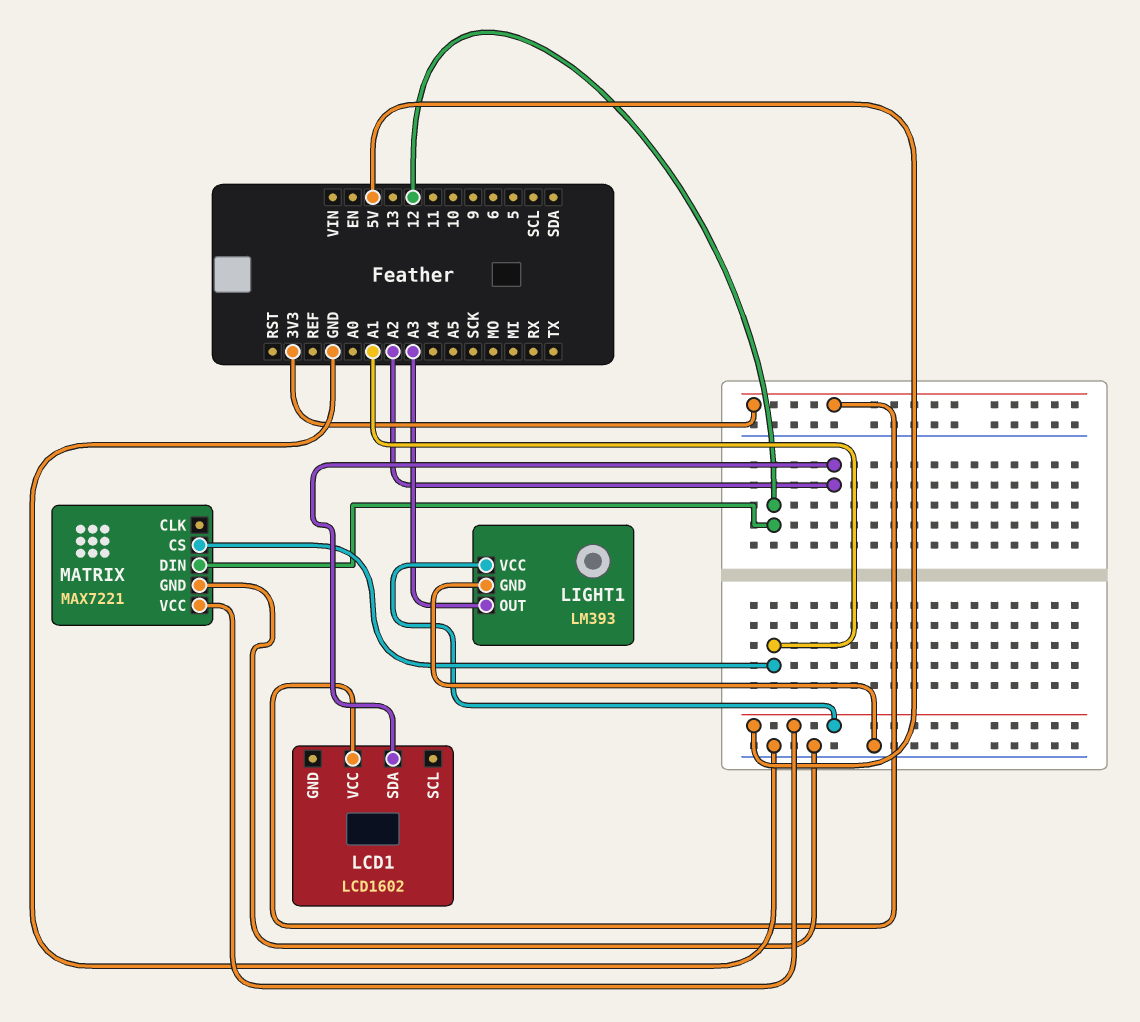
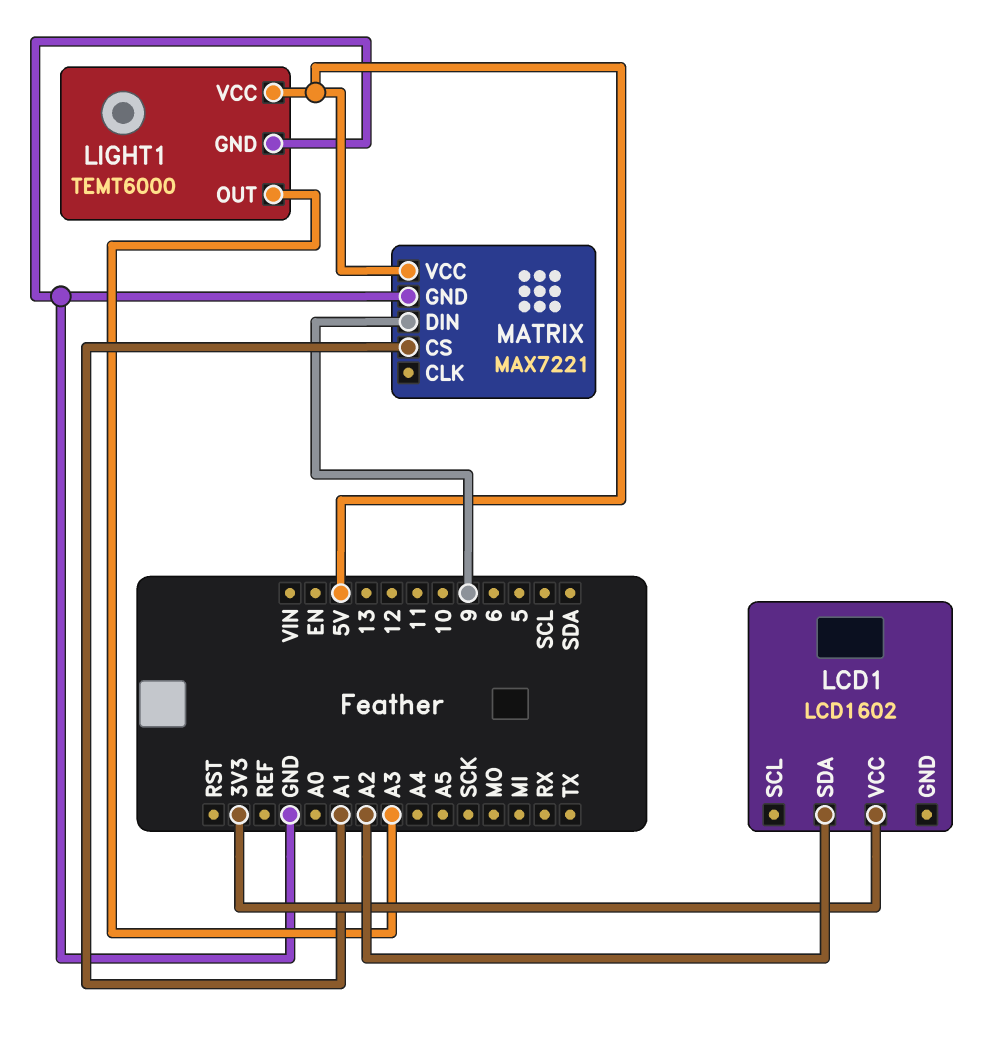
LIGHT1: LM393 -> TEMT6000
MATRIX pin DIN: 12 -> 9

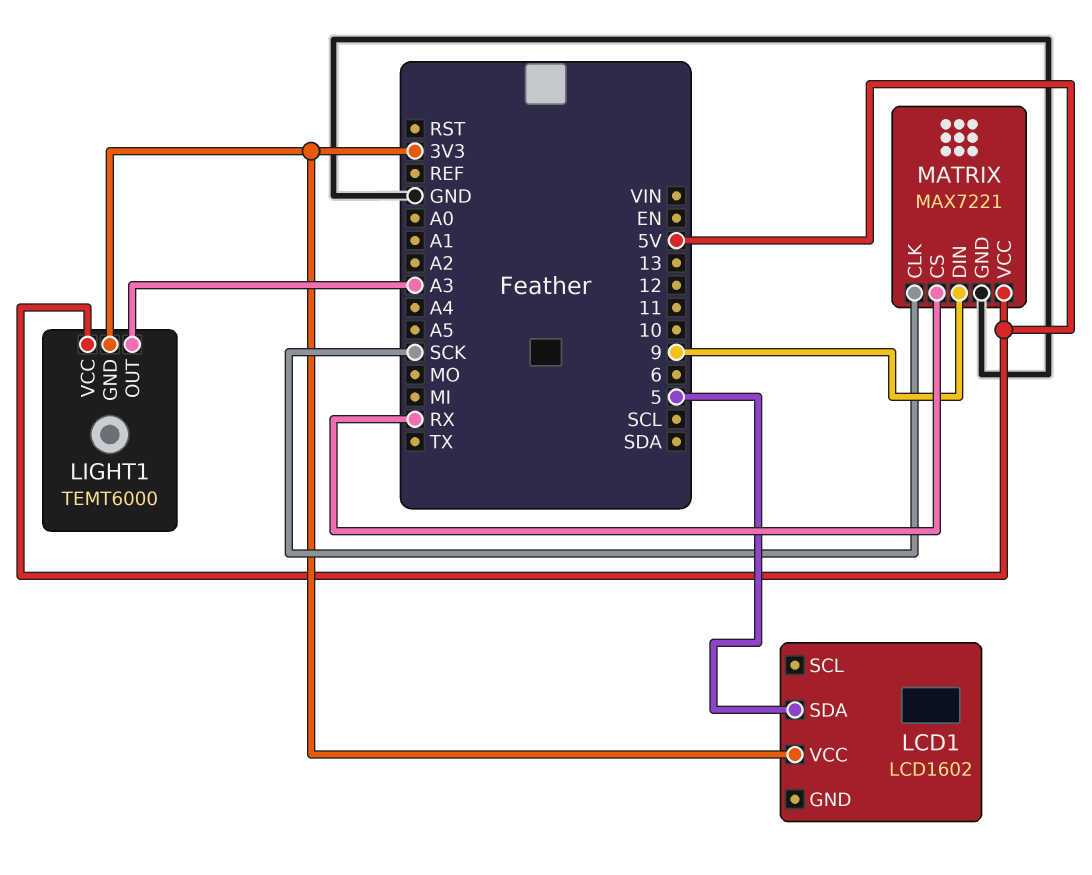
LCD1 pin SDA: A2 -> 5
LIGHT1 pin GND: GND -> 3V3
MATRIX pin CLK: none -> SCK
MATRIX pin CS: A1 -> RX

